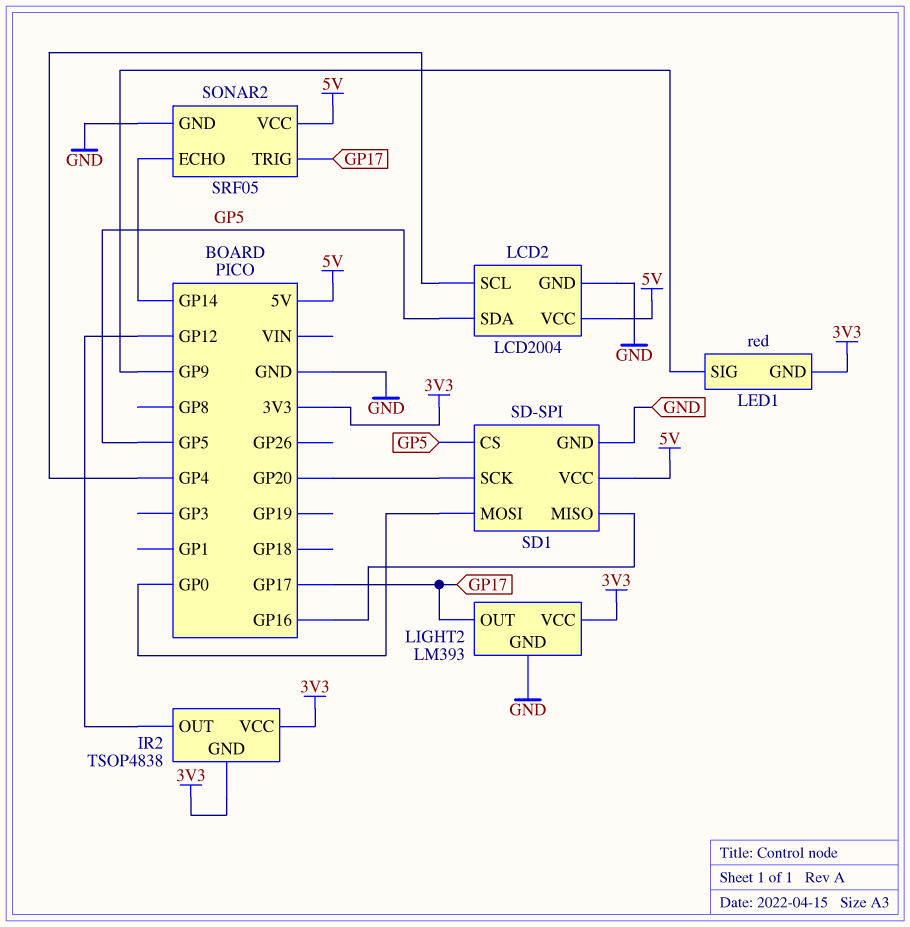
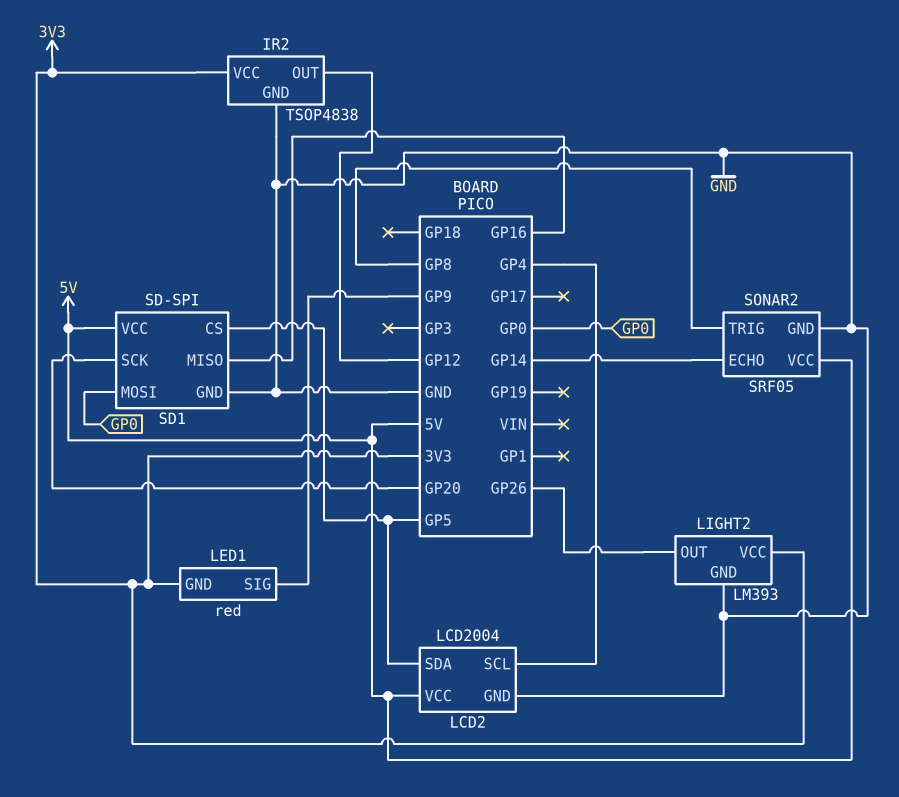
IR2 pin GND: 3V3 -> GND
LIGHT2 pin OUT: GP17 -> GP26
SONAR2 pin TRIG: GP17 -> GP8

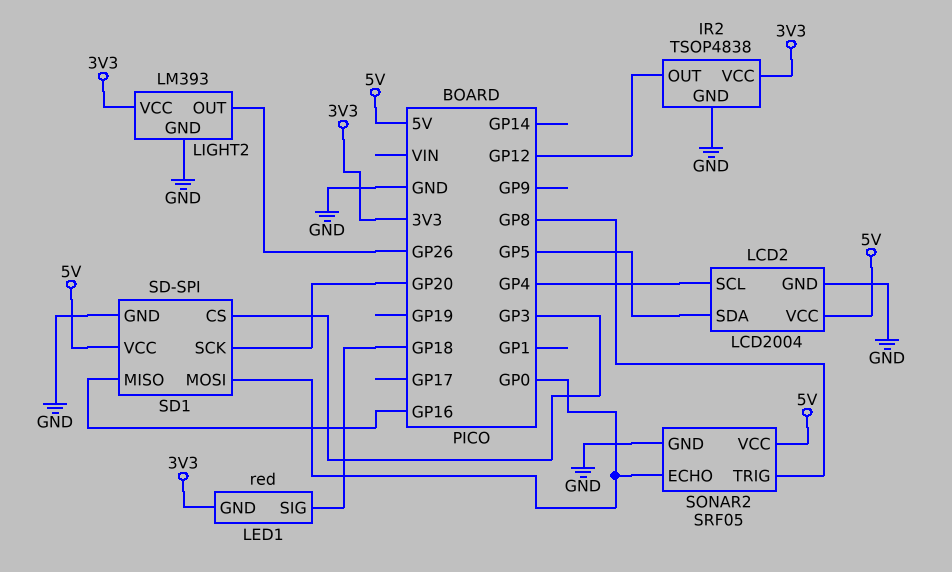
LED1 pin SIG: GP9 -> GP18
SD1 pin CS: GP5 -> GP3
SONAR2 pin ECHO: GP14 -> GP0

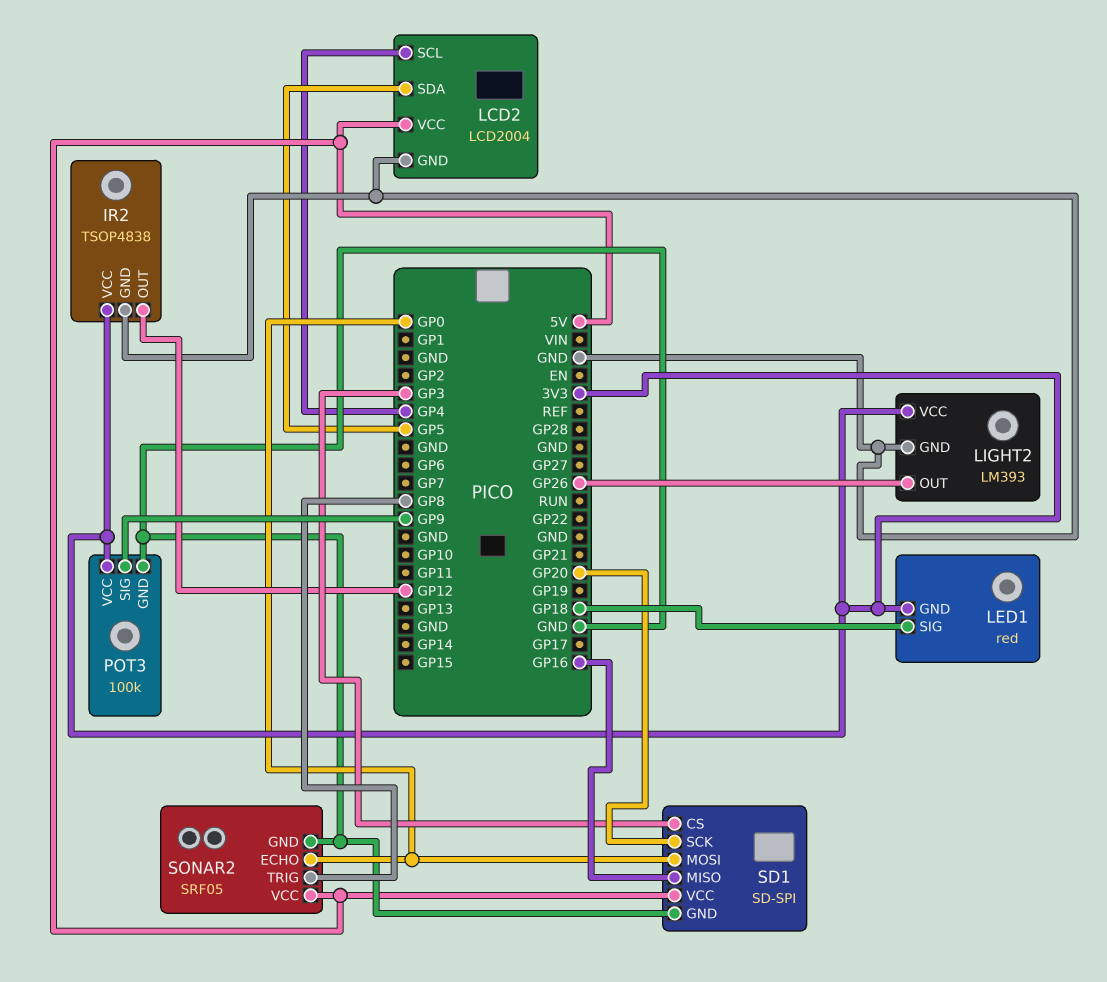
POT3: none -> 100k
POT3 pin GND: none -> GND
POT3 pin SIG: none -> GP9
POT3 pin VCC: none -> 3V3

